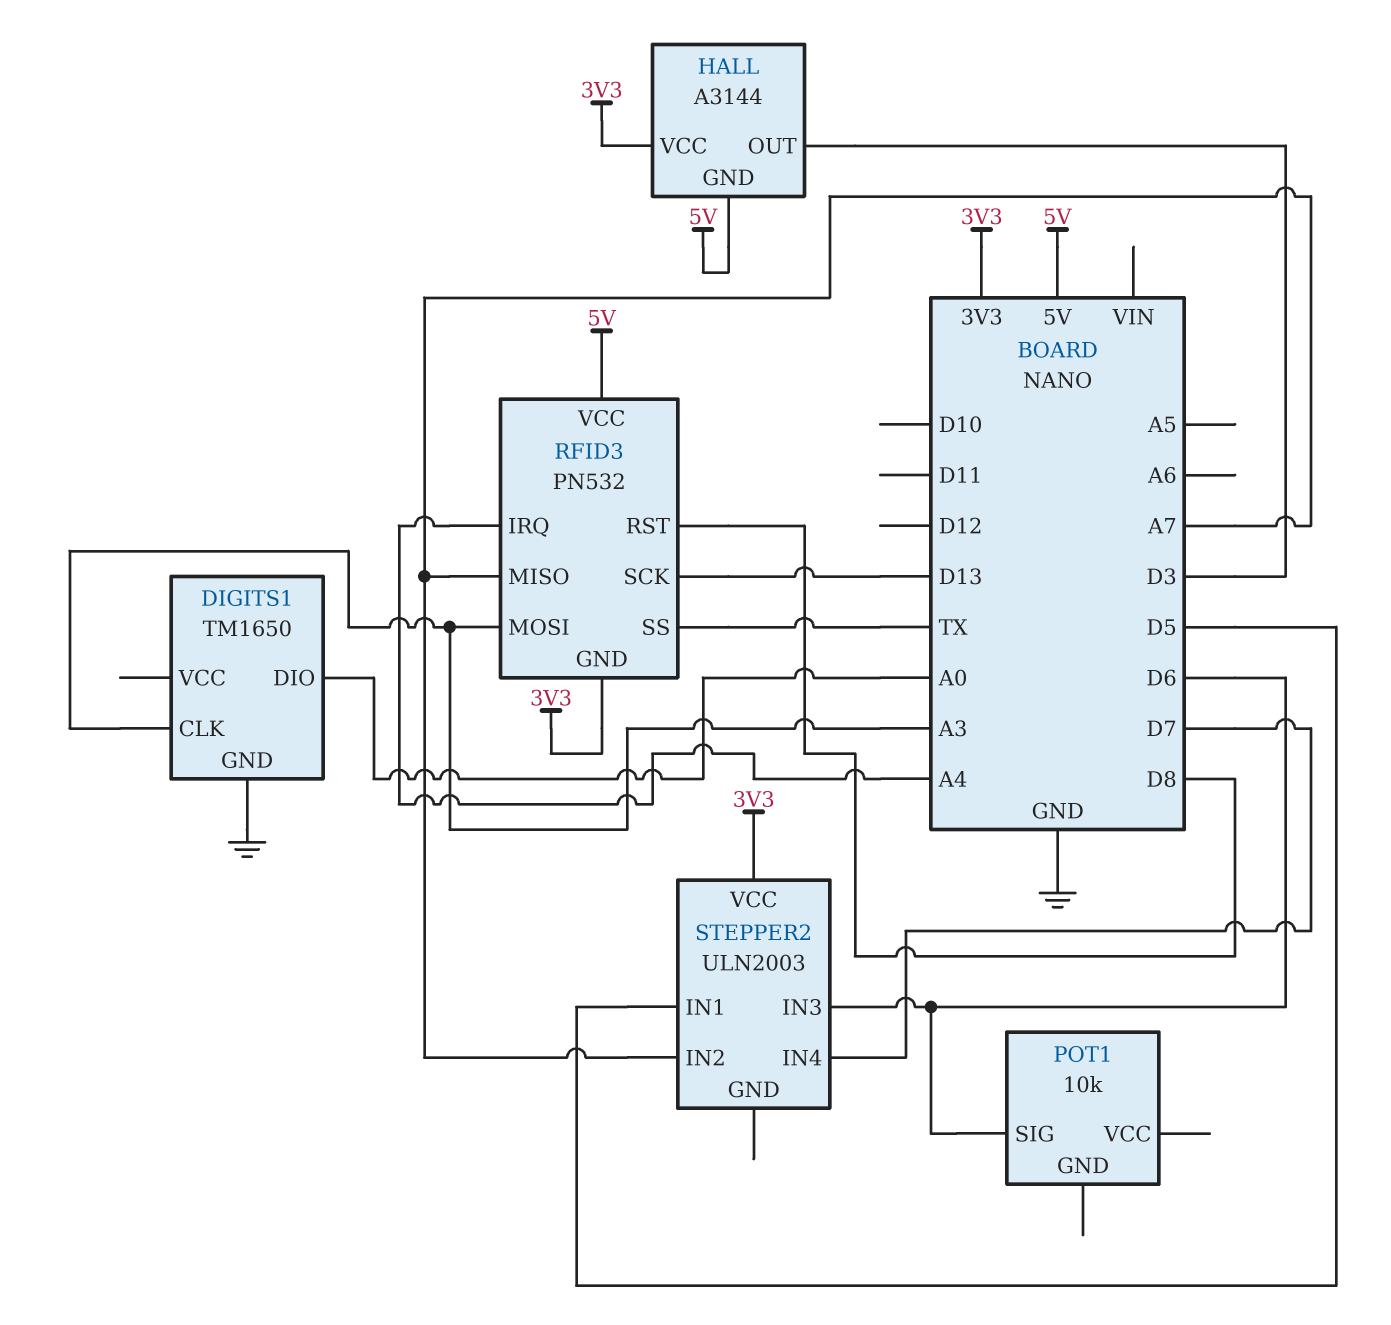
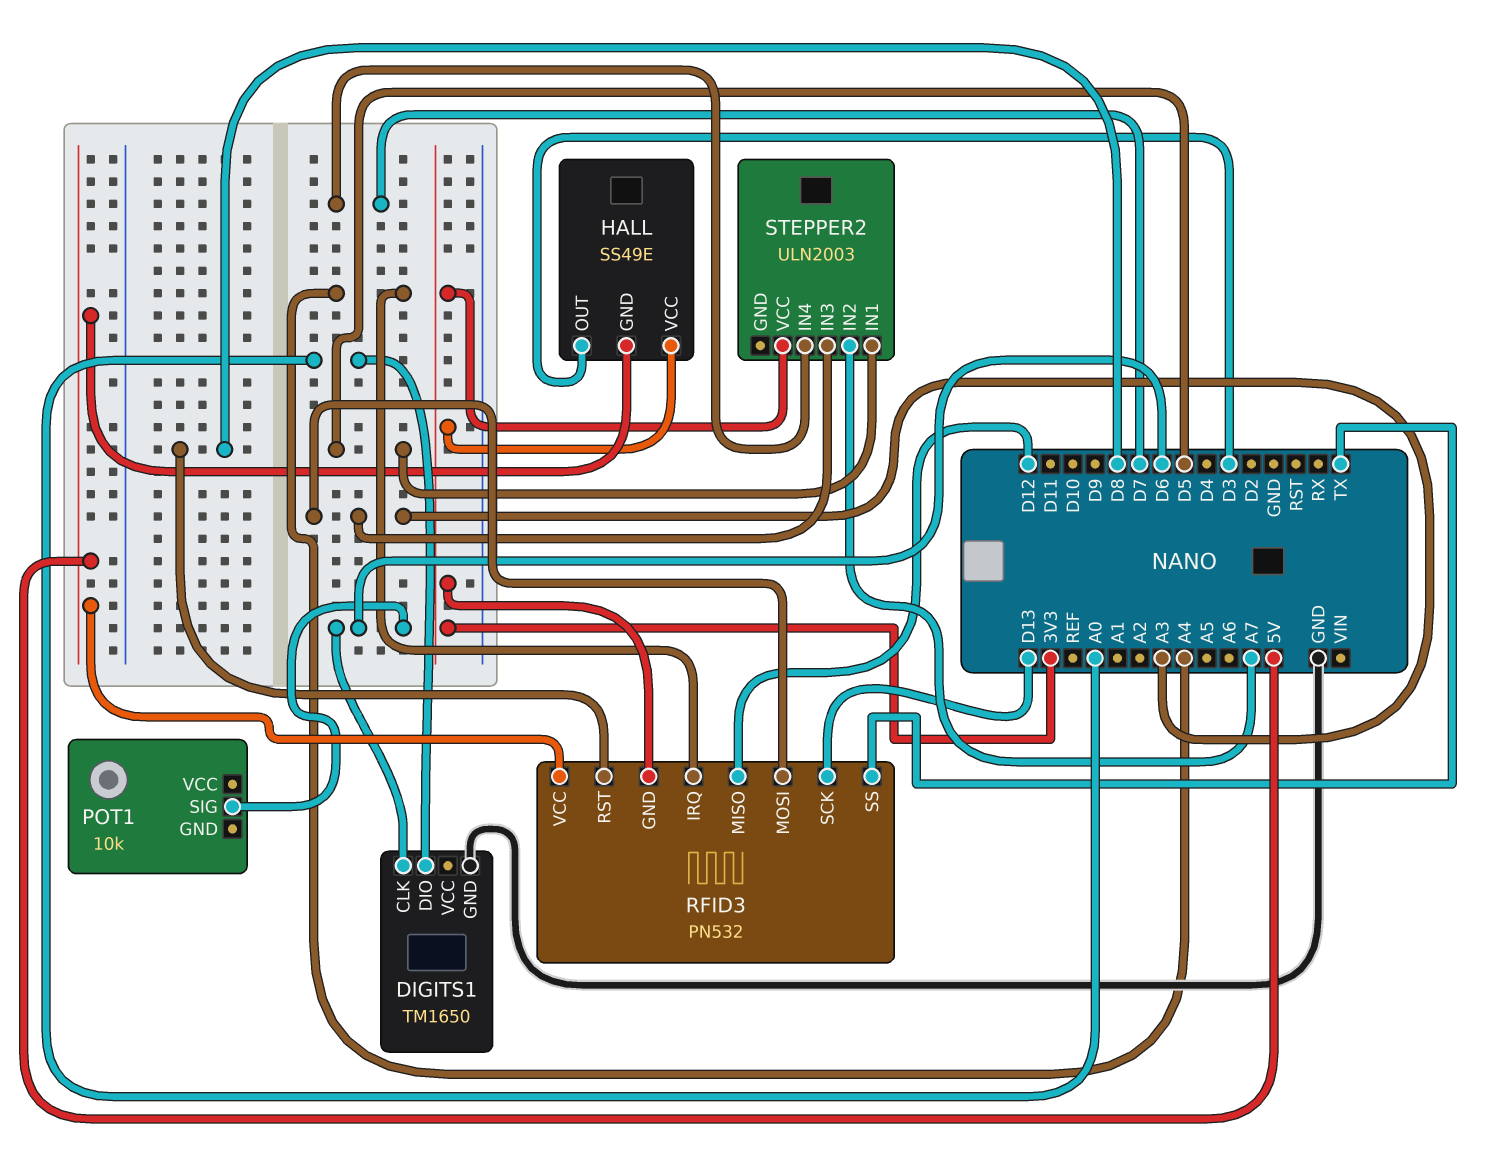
DIGITS1 pin CLK: A3 -> D6
HALL: A3144 -> SS49E
RFID3 pin MISO: A7 -> D12
STEPPER2 pin IN3: D6 -> A3

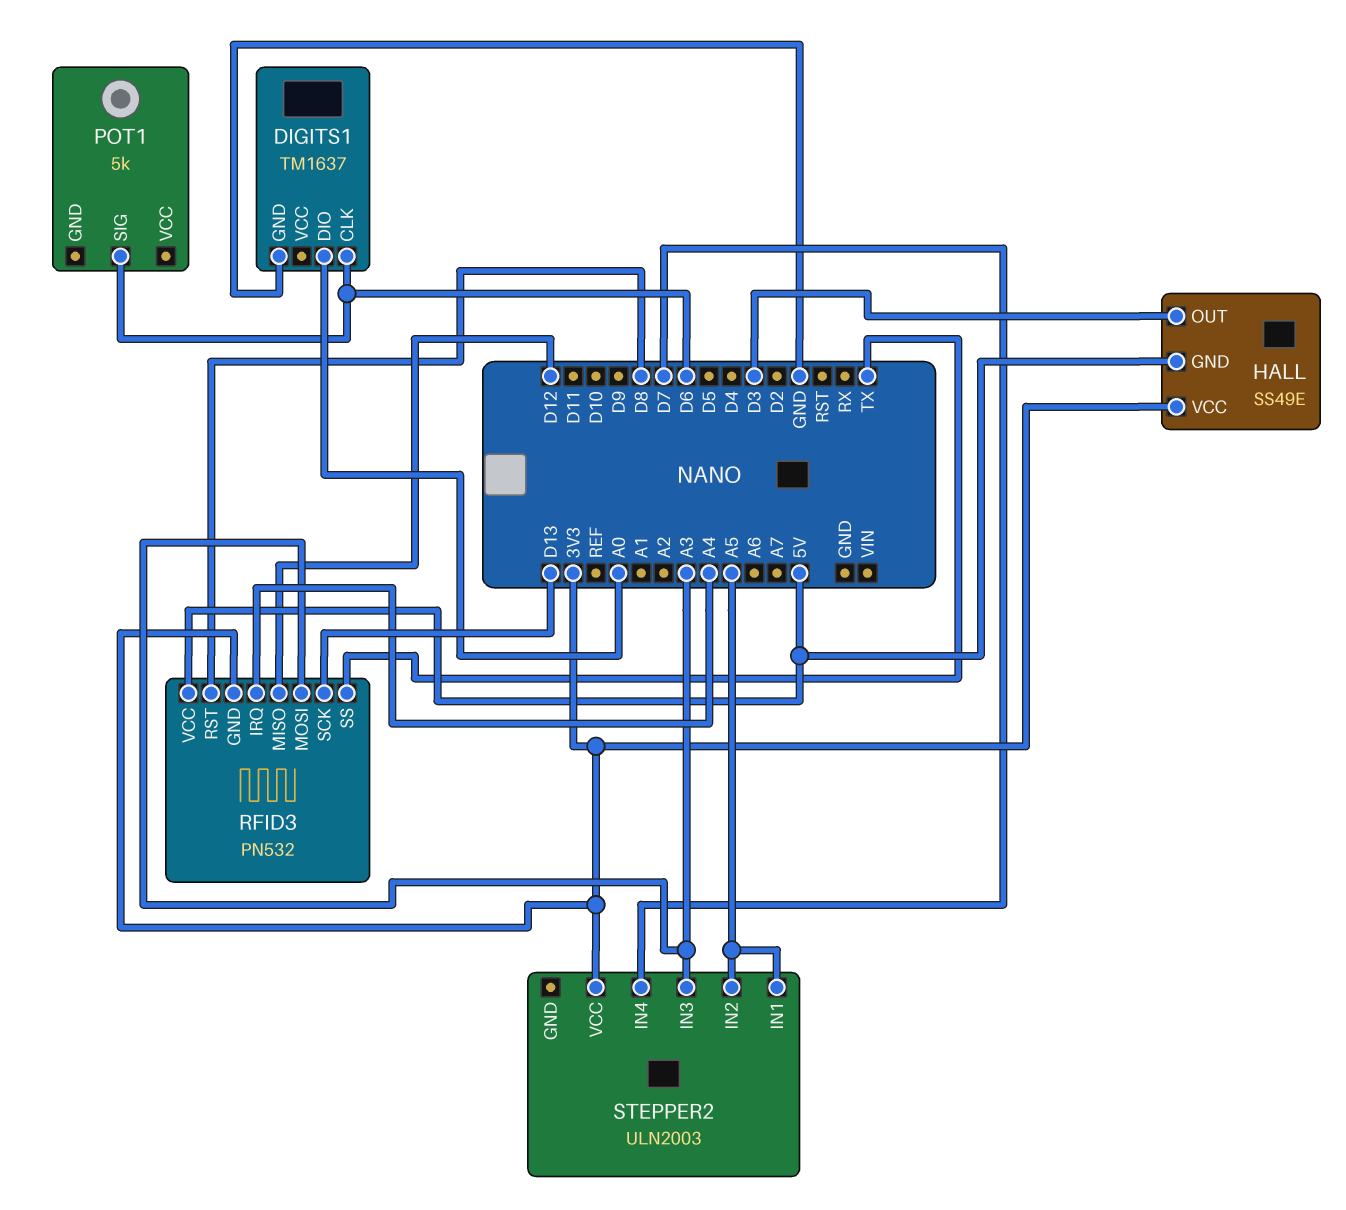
DIGITS1: TM1650 -> TM1637
POT1: 10k -> 5k
STEPPER2 pin IN1: D5 -> A5
STEPPER2 pin IN2: A7 -> A5

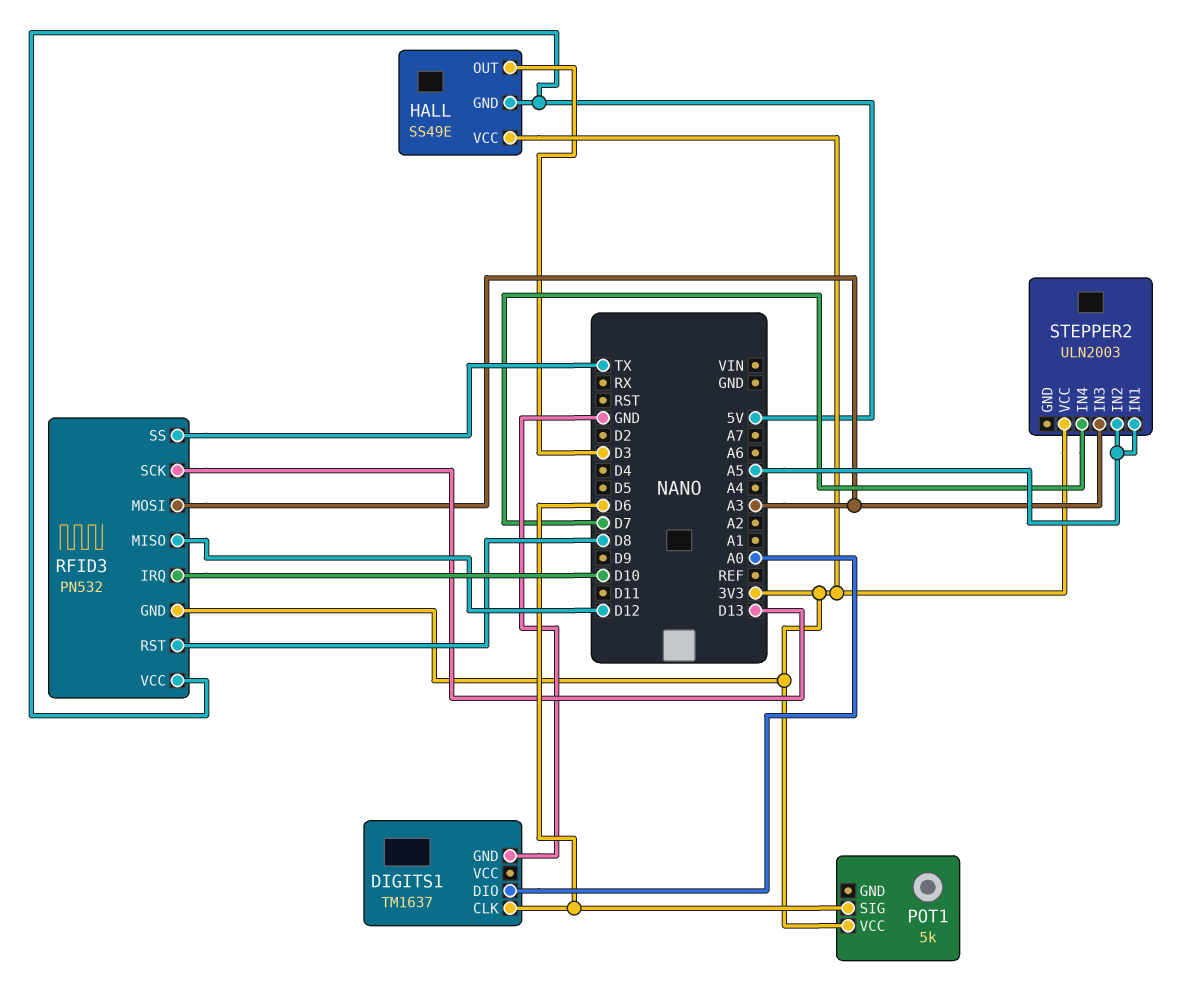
POT1 pin VCC: none -> 3V3
RFID3 pin IRQ: A4 -> D10

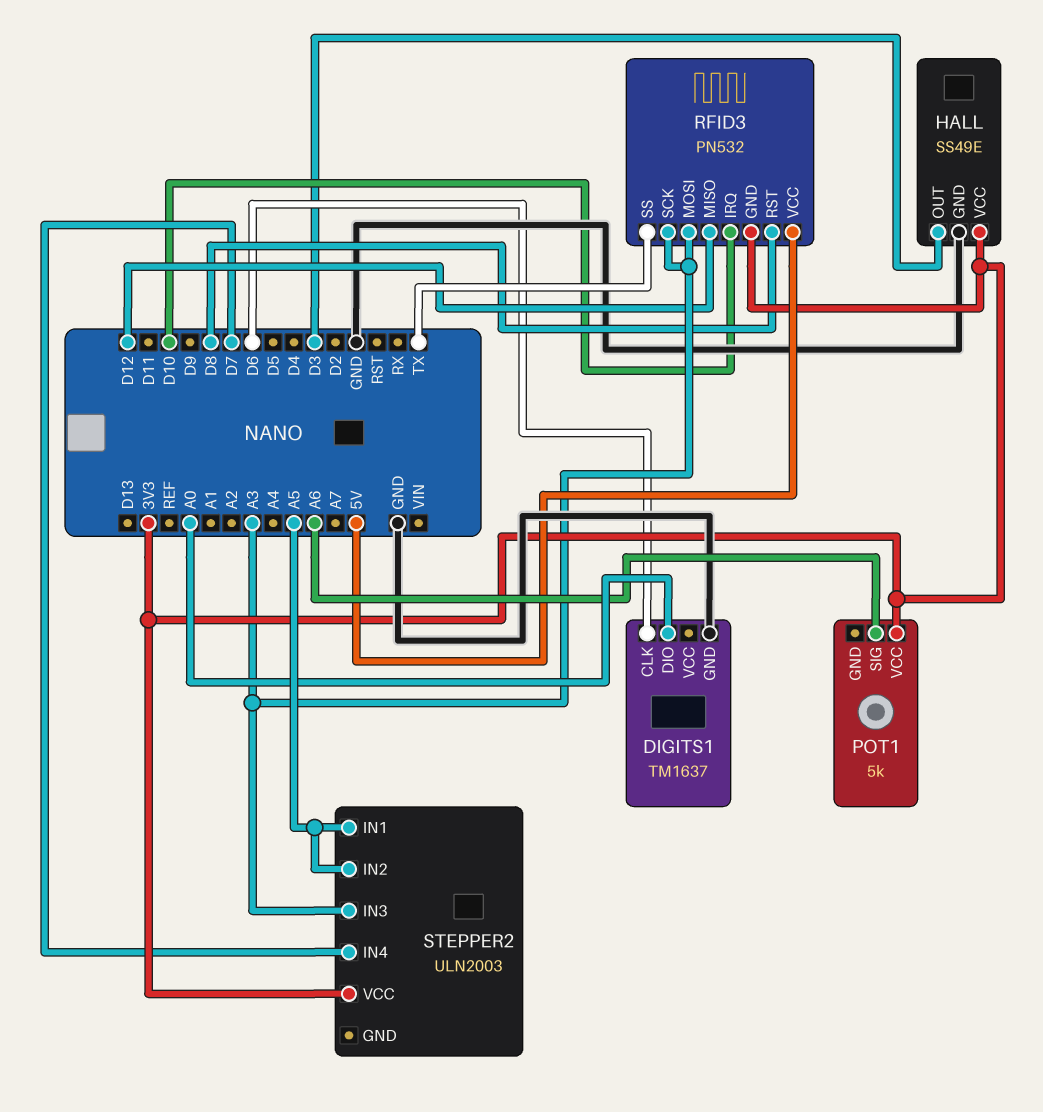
HALL pin GND: 5V -> GND
POT1 pin SIG: D6 -> A6
RFID3 pin SCK: D13 -> A3

